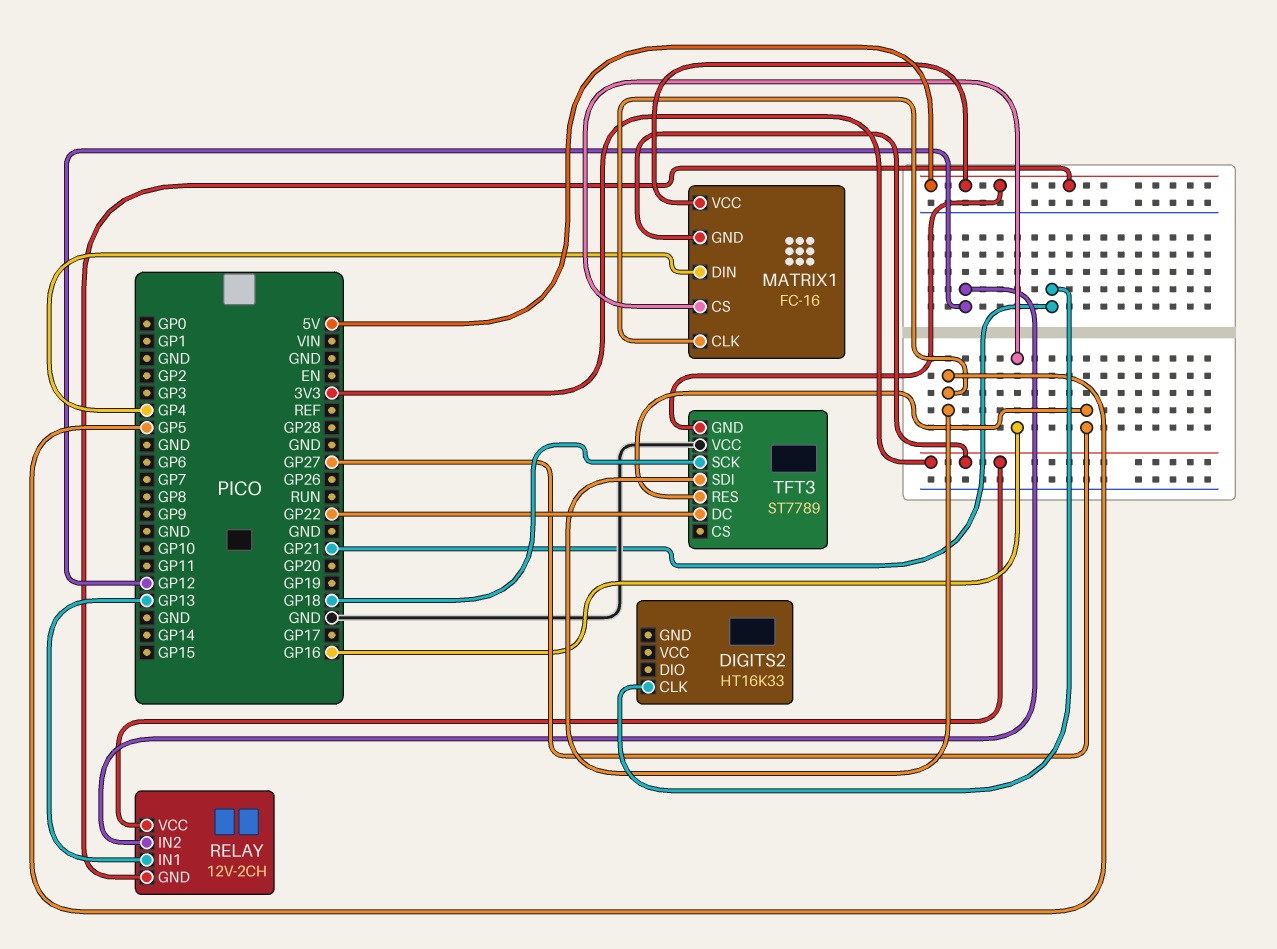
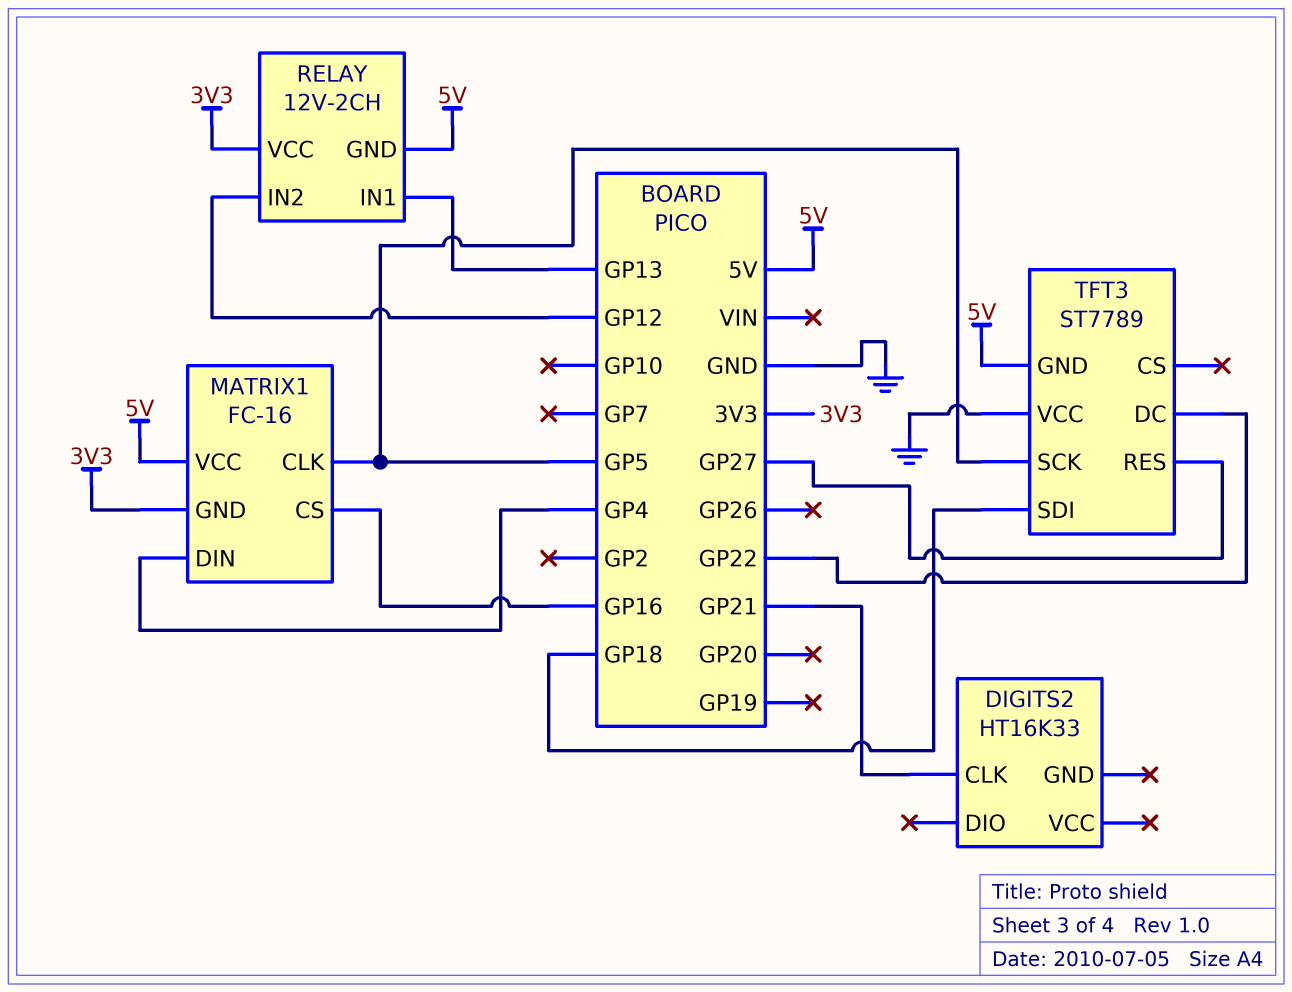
TFT3 pin SCK: GP18 -> GP5
TFT3 pin SDI: GP5 -> GP18

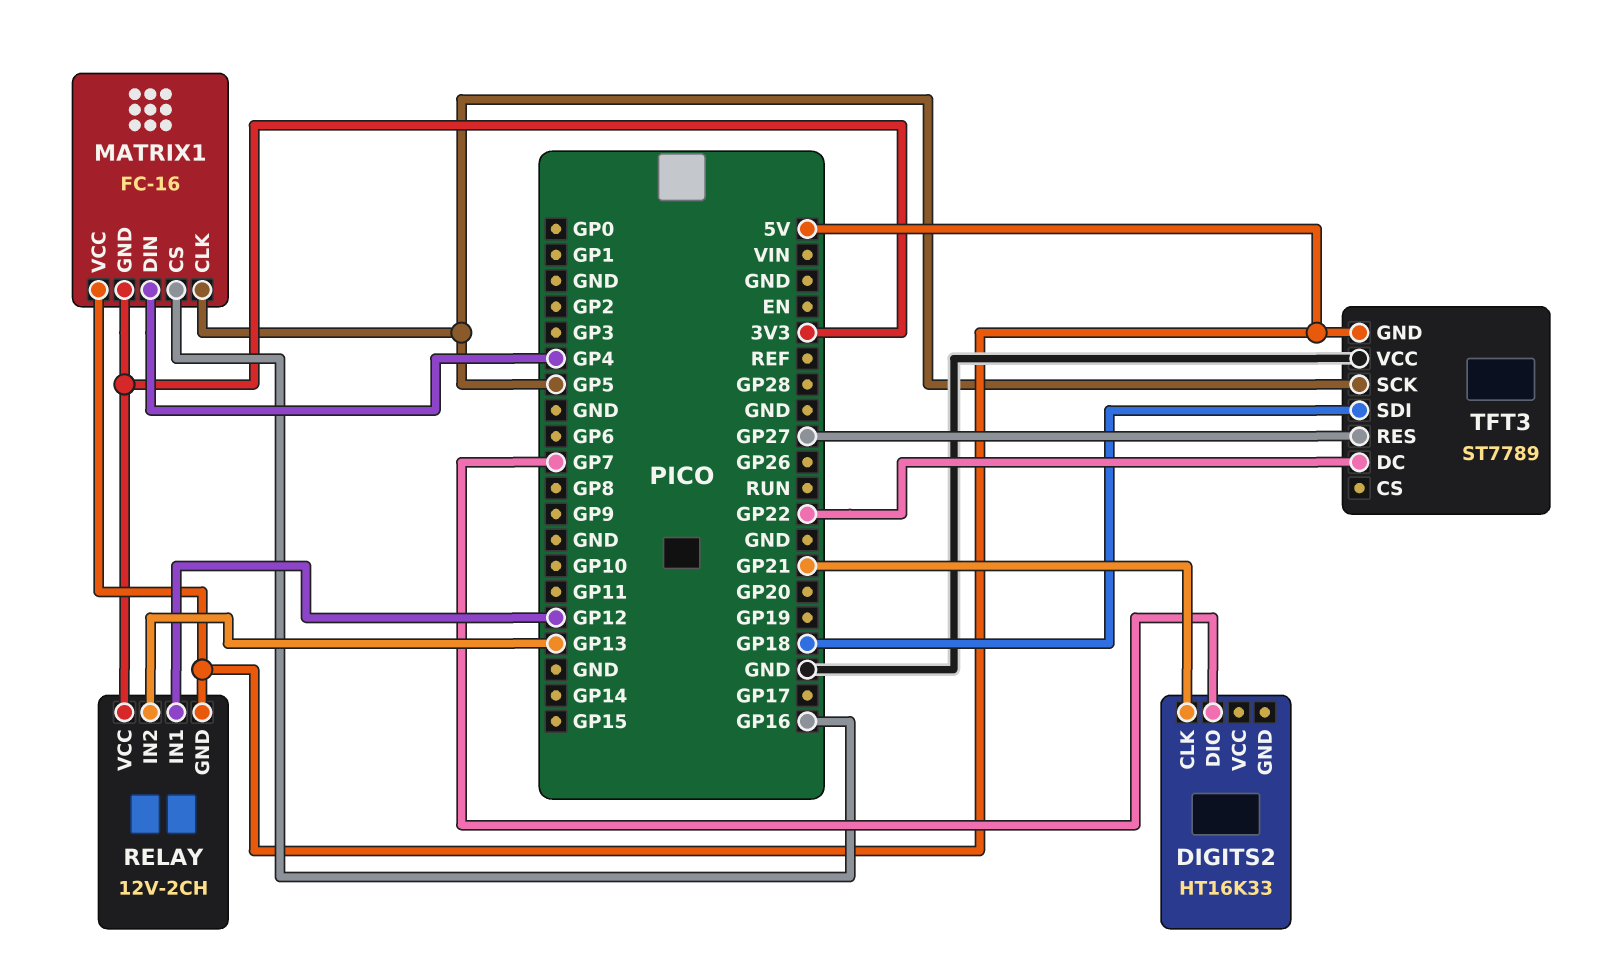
DIGITS2 pin DIO: none -> GP7
RELAY pin IN1: GP13 -> GP12
RELAY pin IN2: GP12 -> GP13

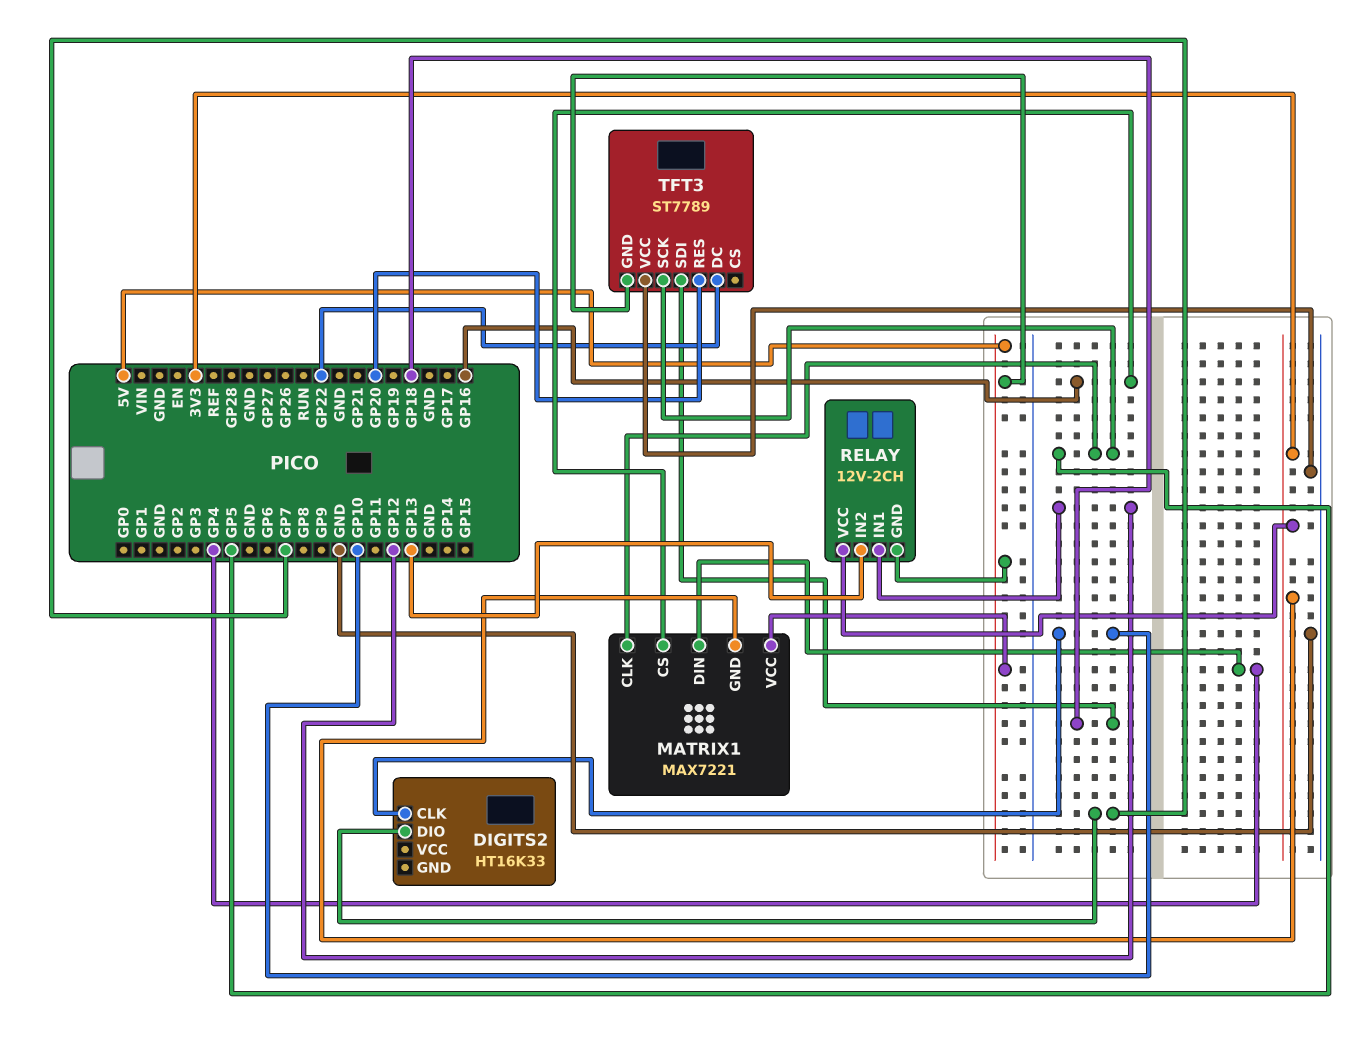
DIGITS2 pin CLK: GP21 -> GP10
MATRIX1: FC-16 -> MAX7221
TFT3 pin RES: GP27 -> GP20

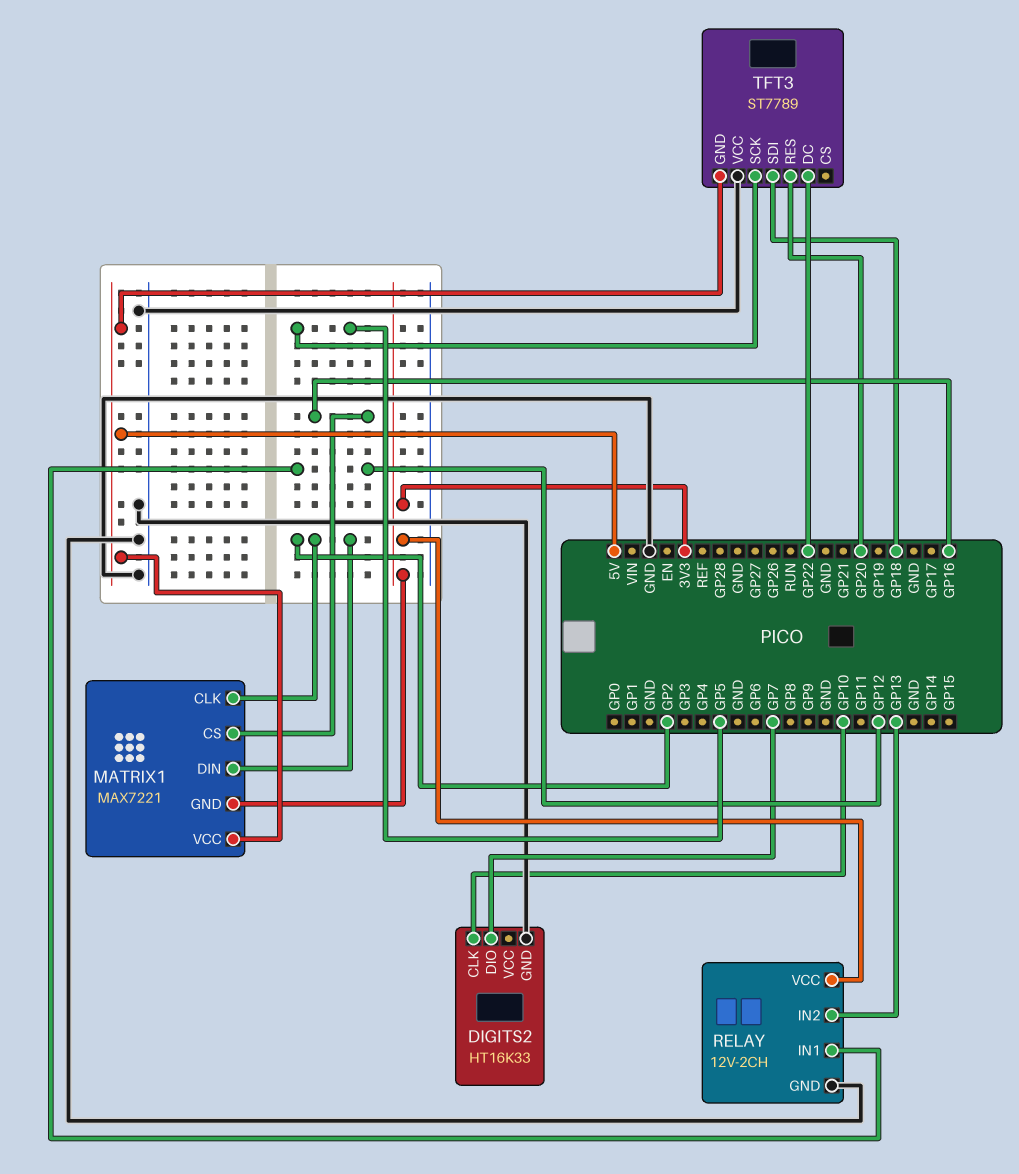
DIGITS2 pin GND: none -> GND
MATRIX1 pin CLK: GP5 -> GP2
MATRIX1 pin DIN: GP4 -> GP2
RELAY pin GND: 5V -> GND

